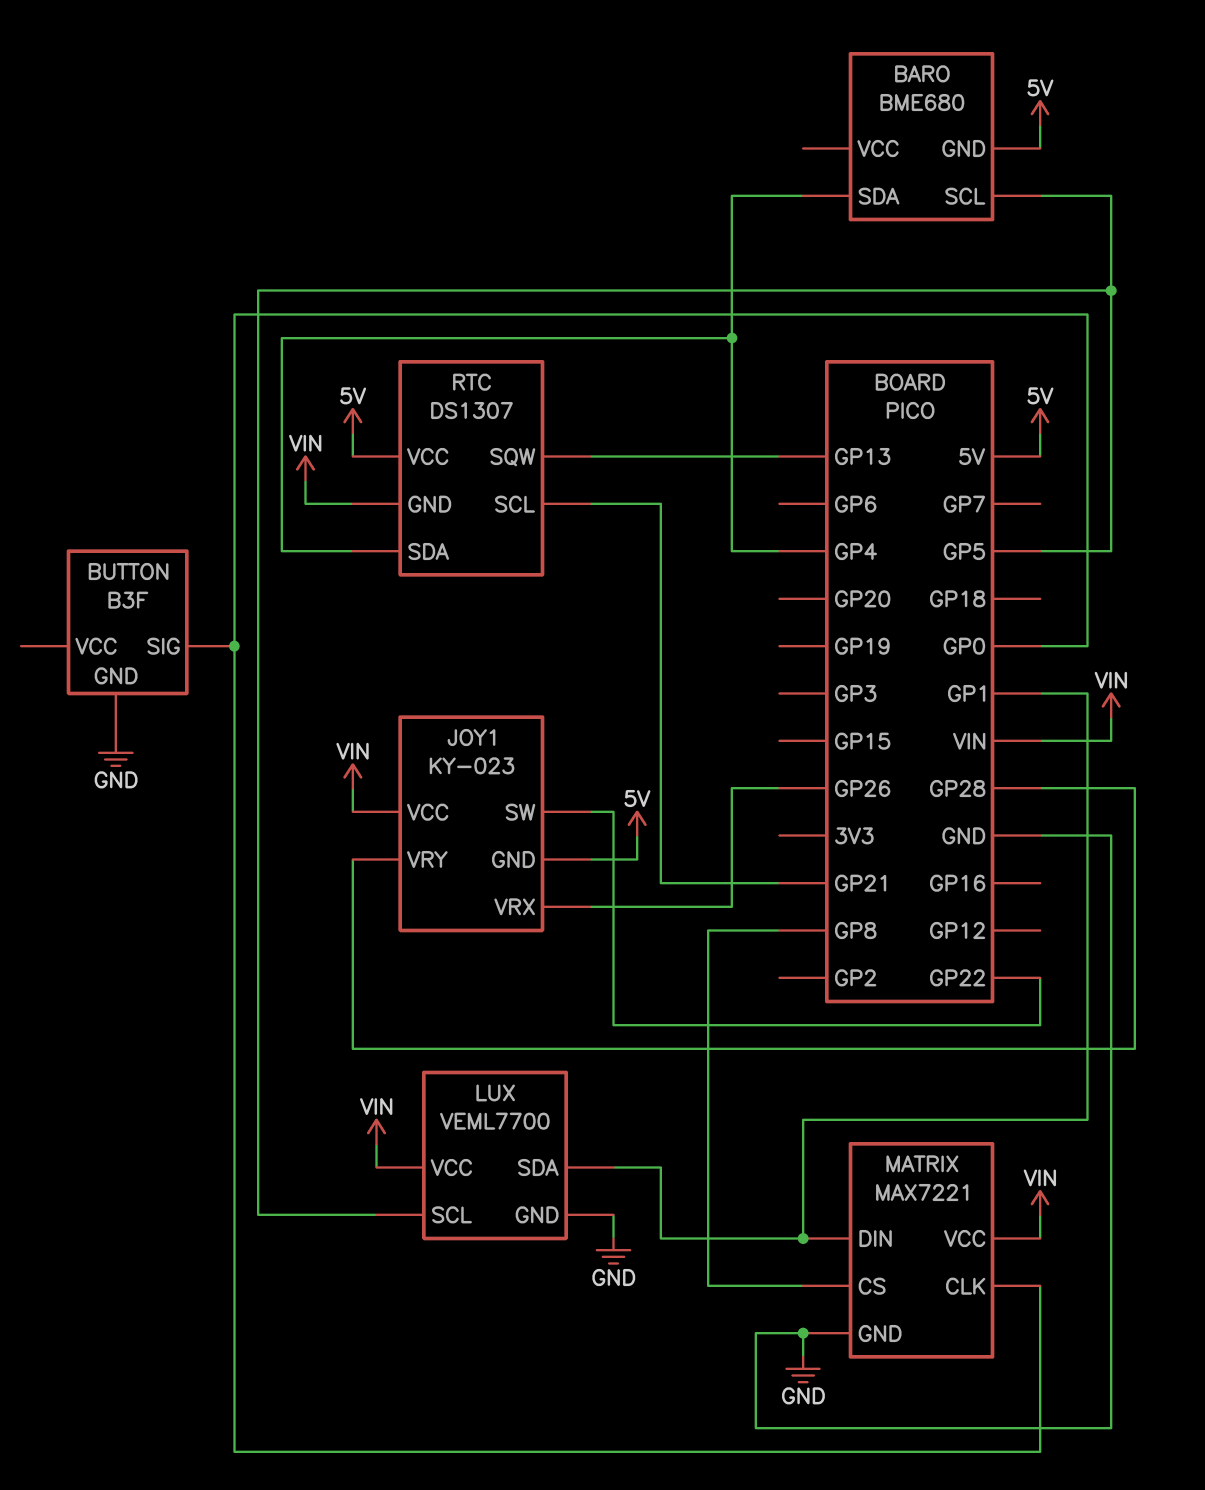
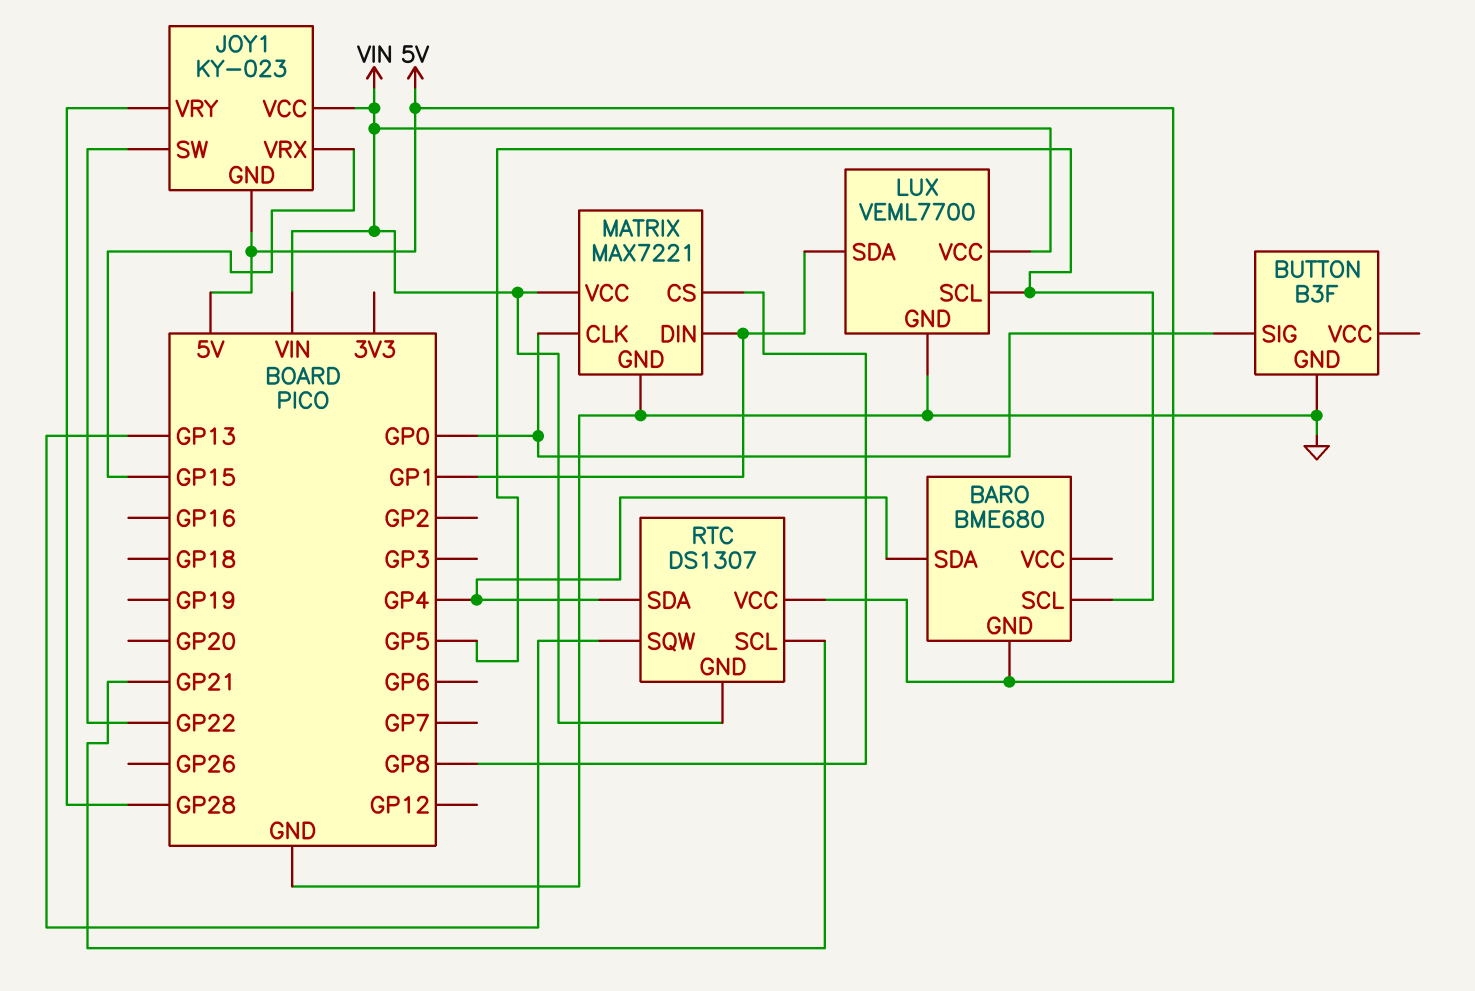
JOY1 pin VRX: GP26 -> GP15

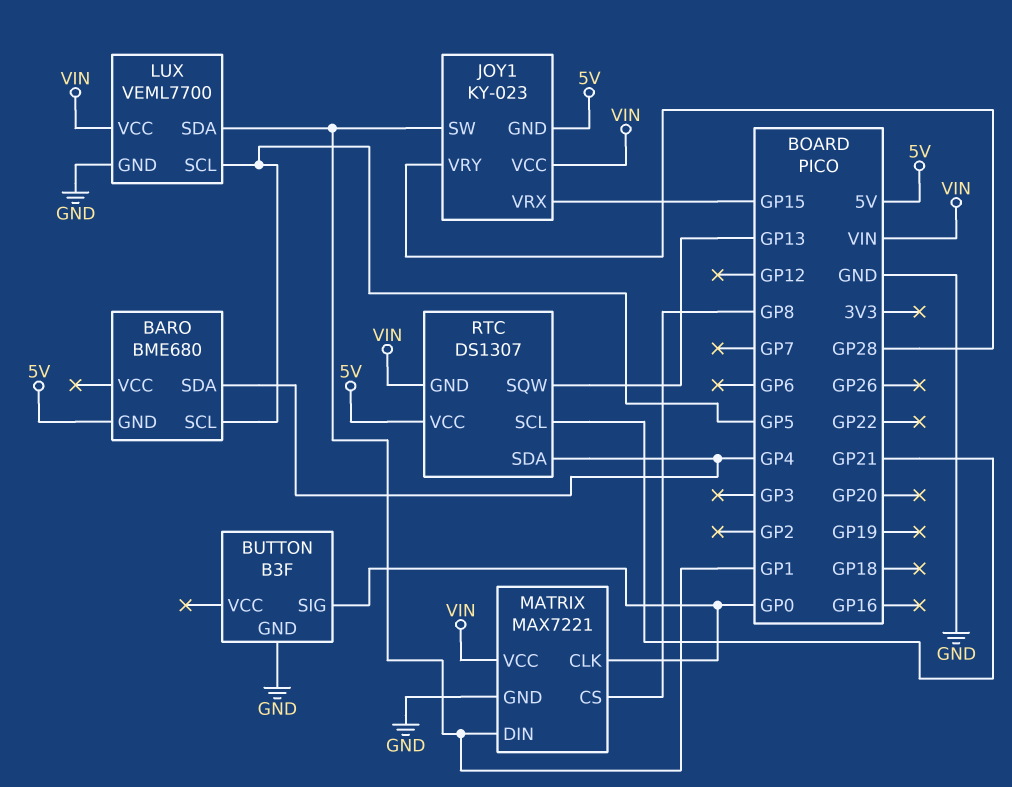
JOY1 pin SW: GP22 -> GP1

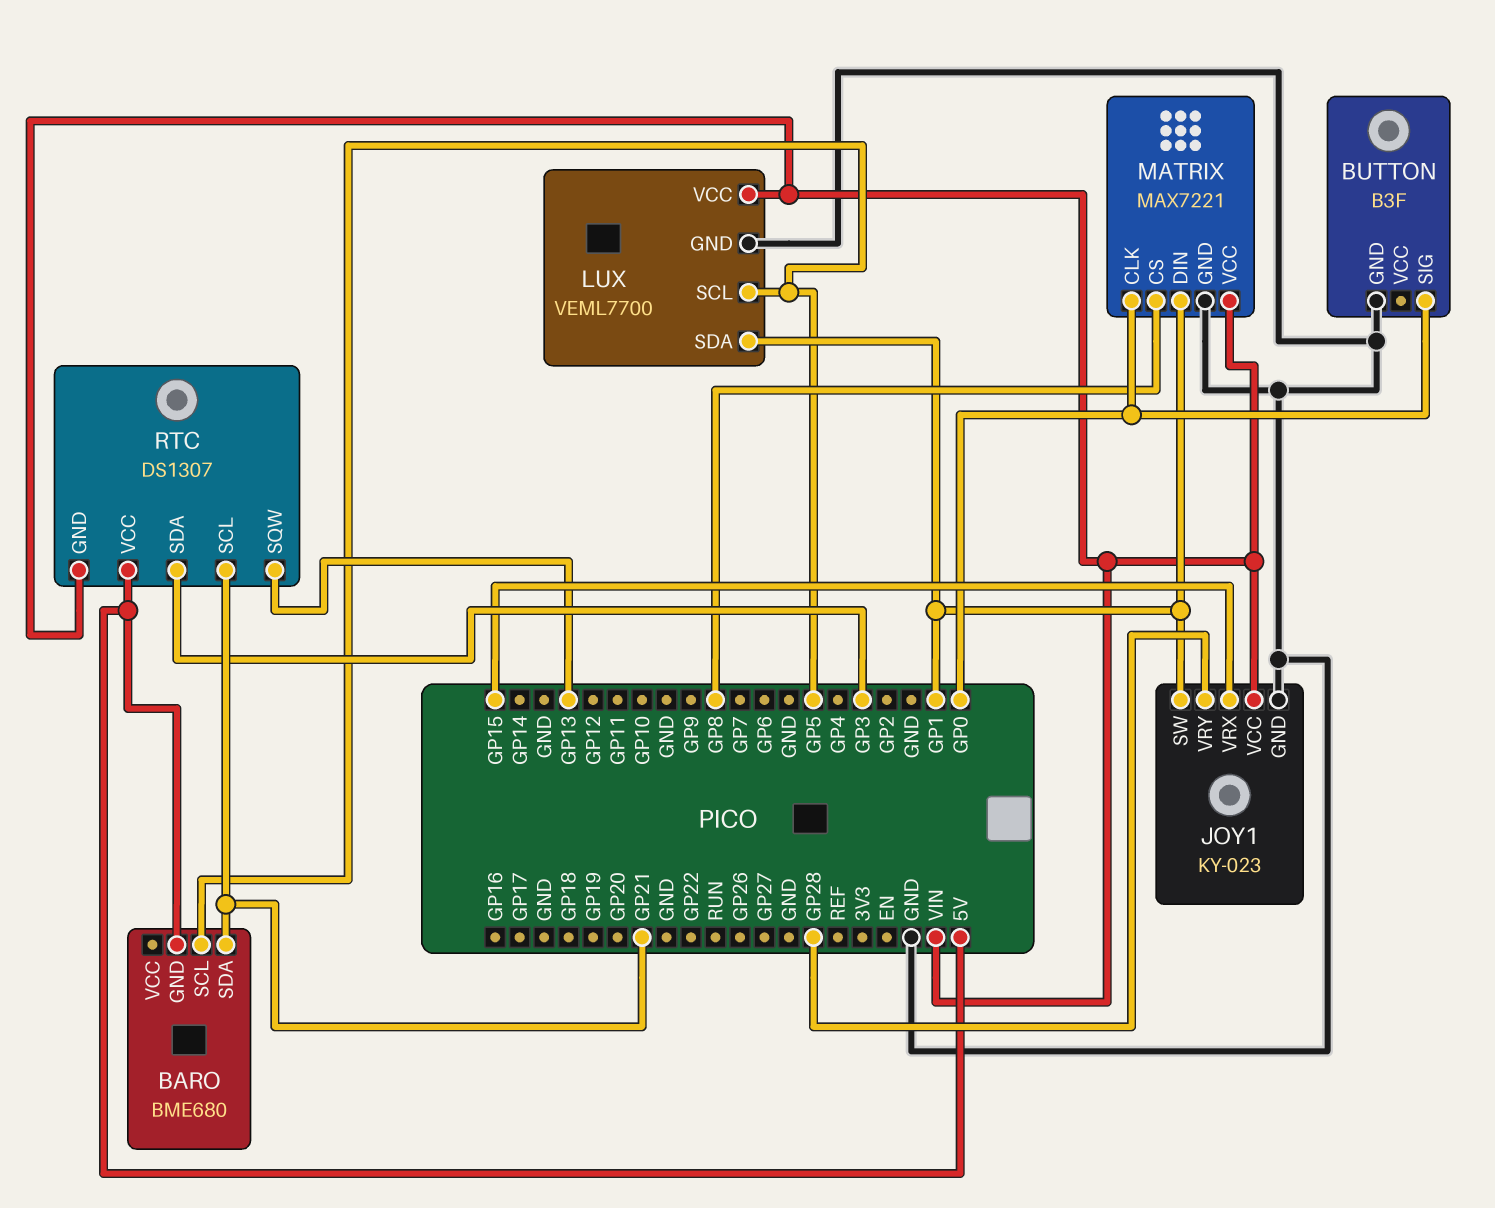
BARO pin SDA: GP4 -> GP21
JOY1 pin GND: 5V -> GND
RTC pin SDA: GP4 -> GP3

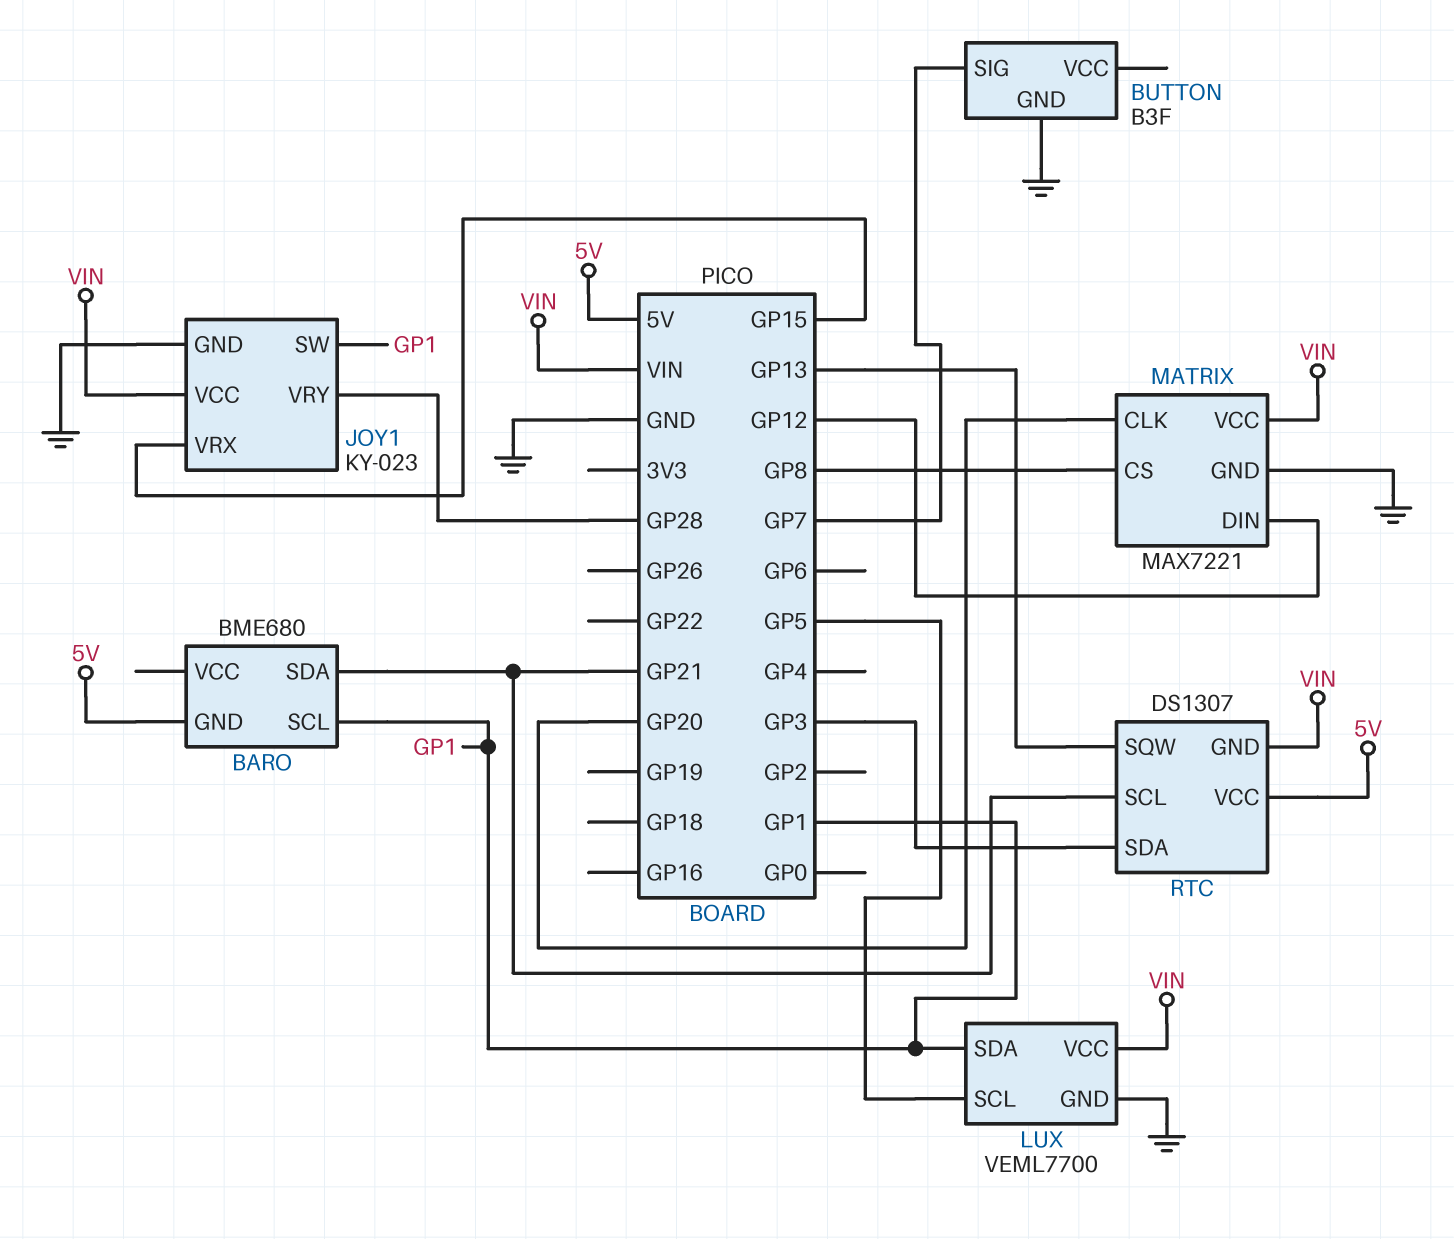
BARO pin SCL: GP5 -> GP1
BUTTON pin SIG: GP0 -> GP7
MATRIX pin CLK: GP0 -> GP20
MATRIX pin DIN: GP1 -> GP12

